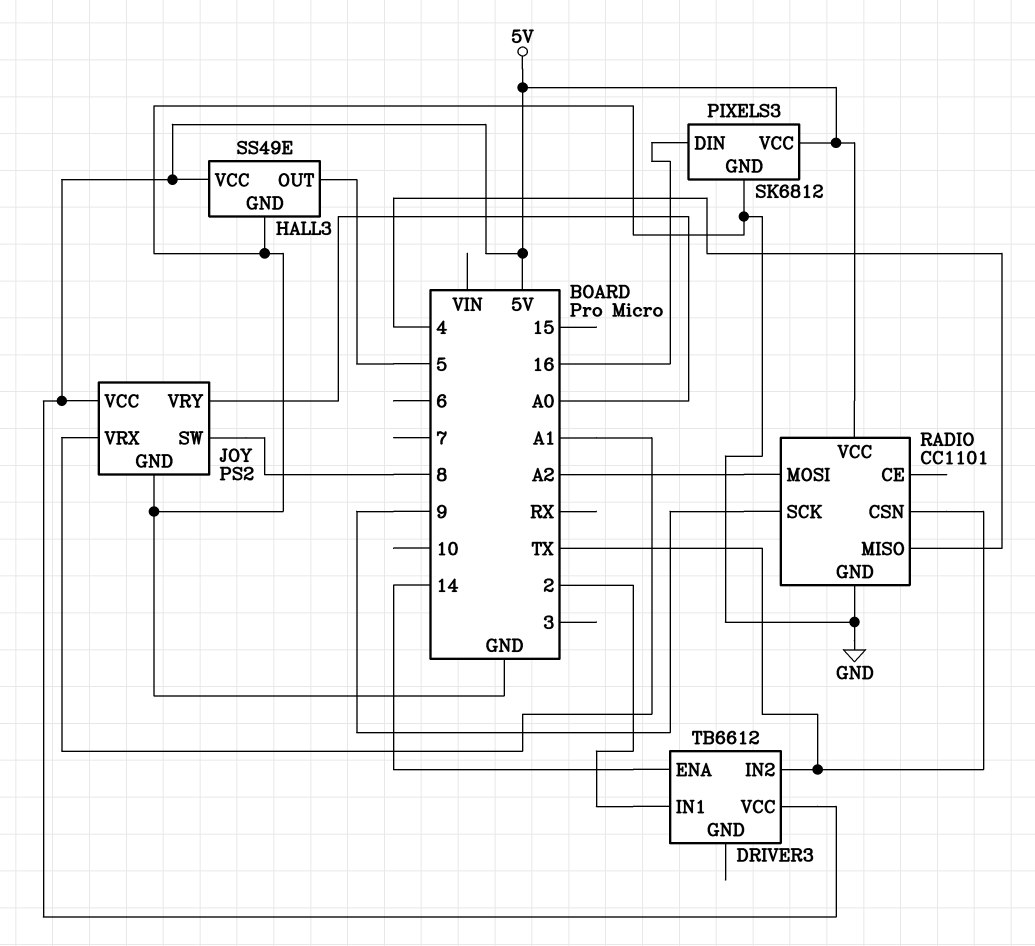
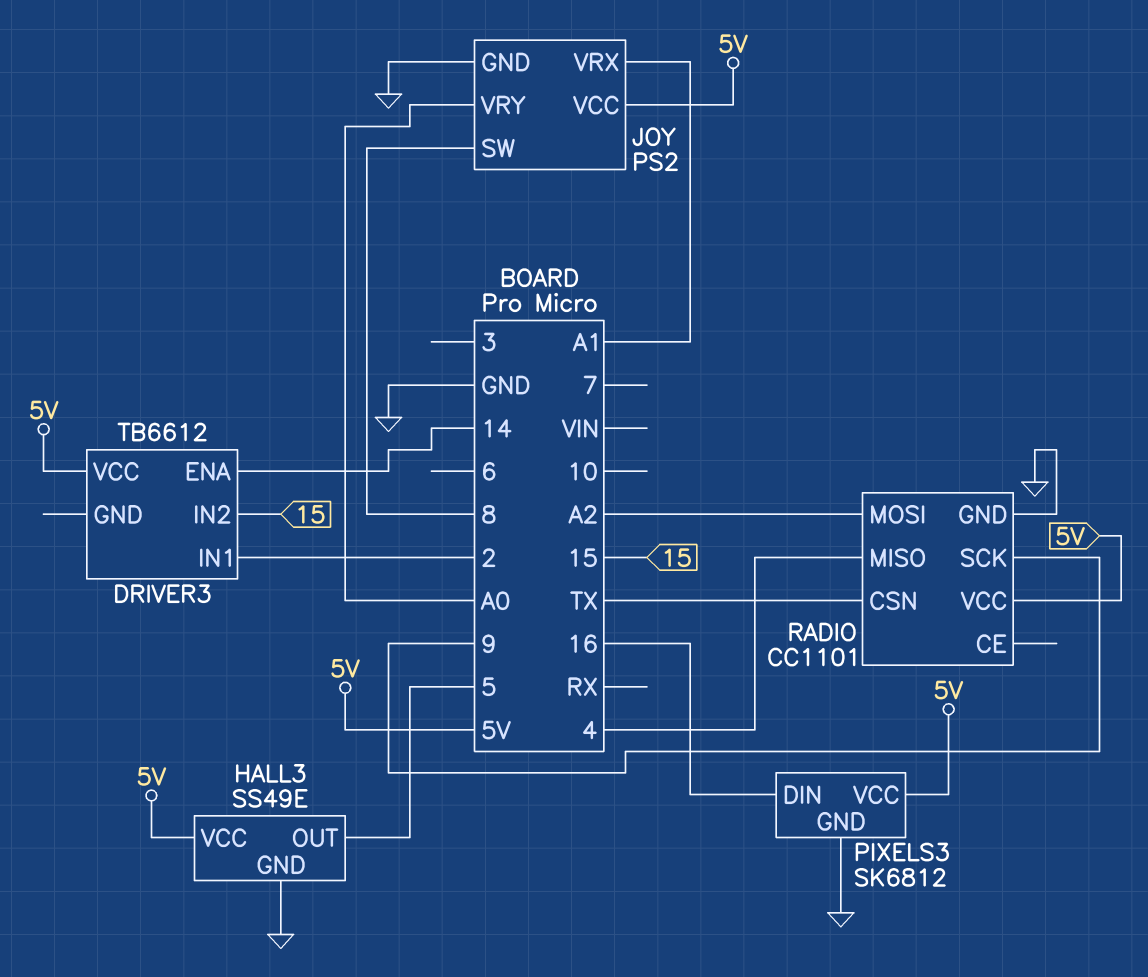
DRIVER3 pin IN2: TX -> 15

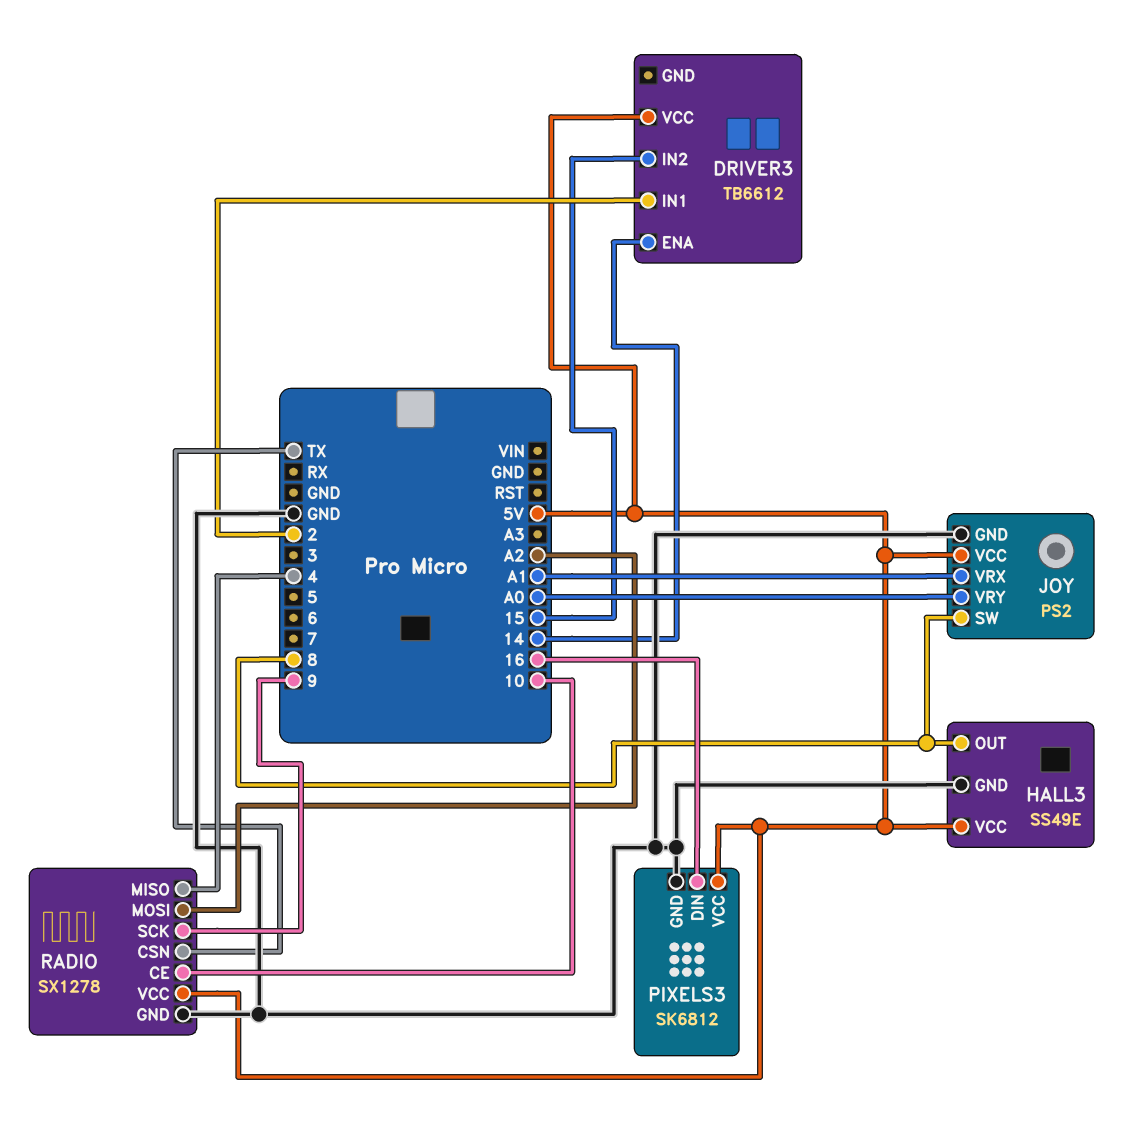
HALL3 pin OUT: 5 -> 8
RADIO: CC1101 -> SX1278
RADIO pin CE: none -> 10

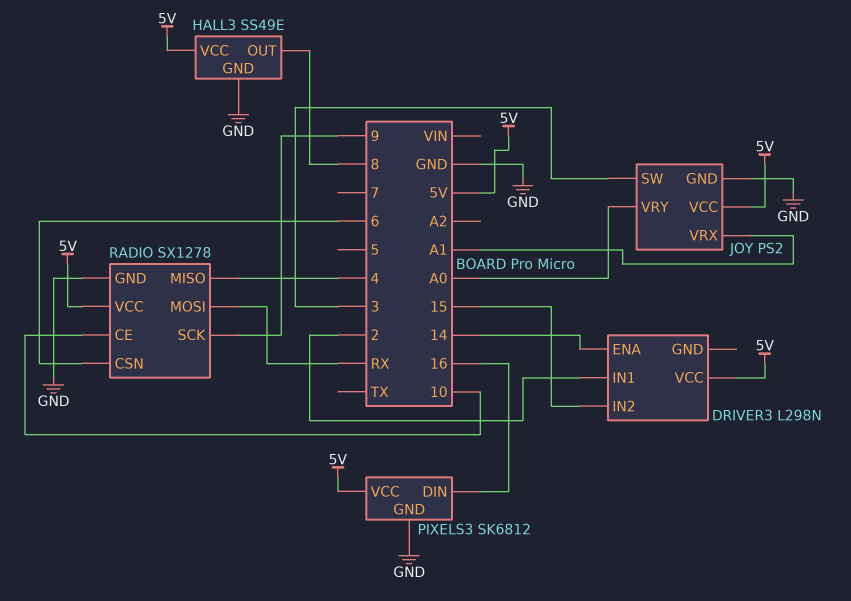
DRIVER3: TB6612 -> L298N
JOY pin SW: 8 -> 3
RADIO pin CSN: TX -> 6
RADIO pin MOSI: A2 -> RX

